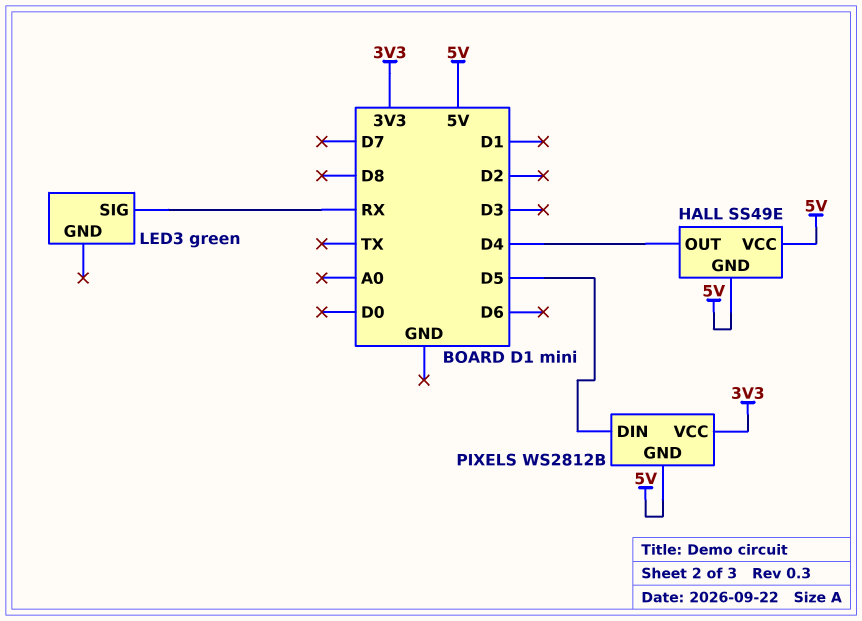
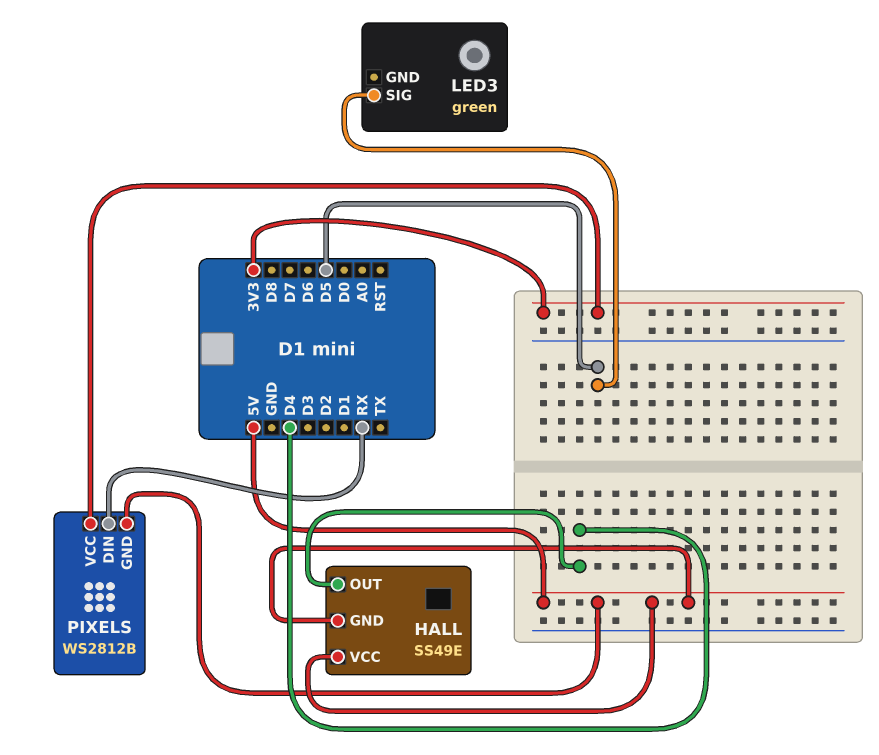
LED3 pin SIG: RX -> D5
PIXELS pin DIN: D5 -> RX

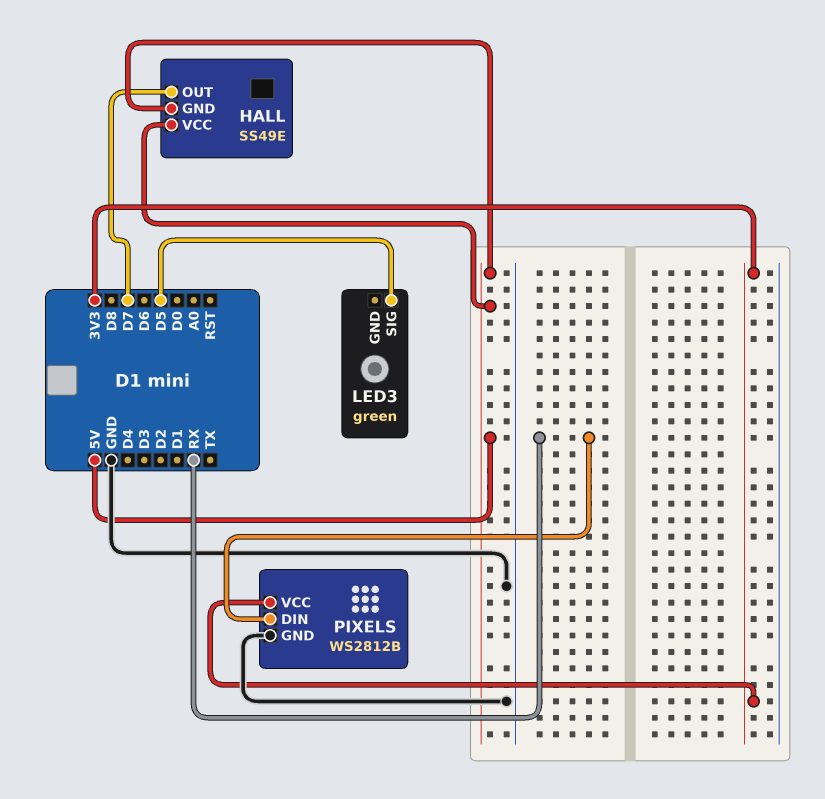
HALL pin OUT: D4 -> D7
PIXELS pin GND: 5V -> GND

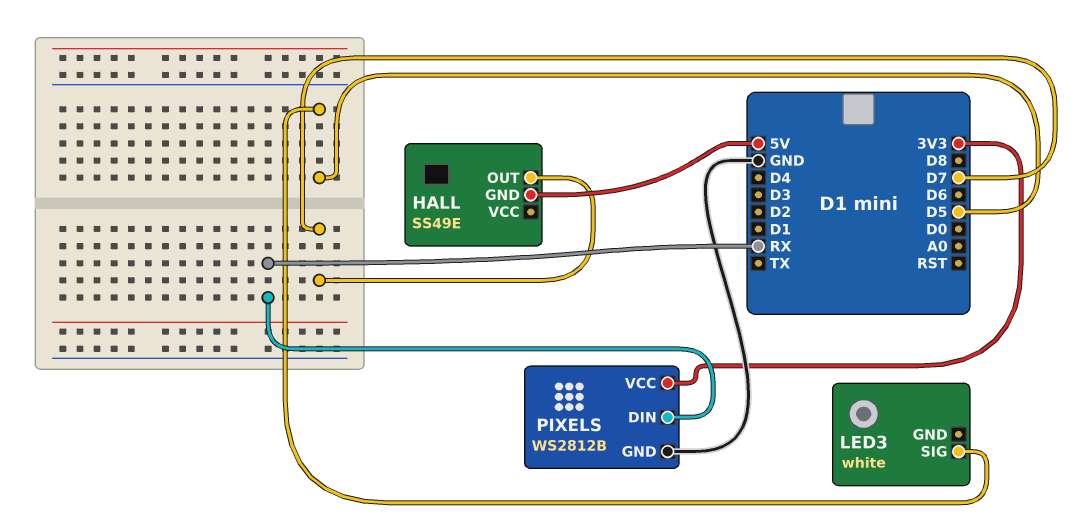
HALL pin VCC: 5V -> none
LED3: green -> white

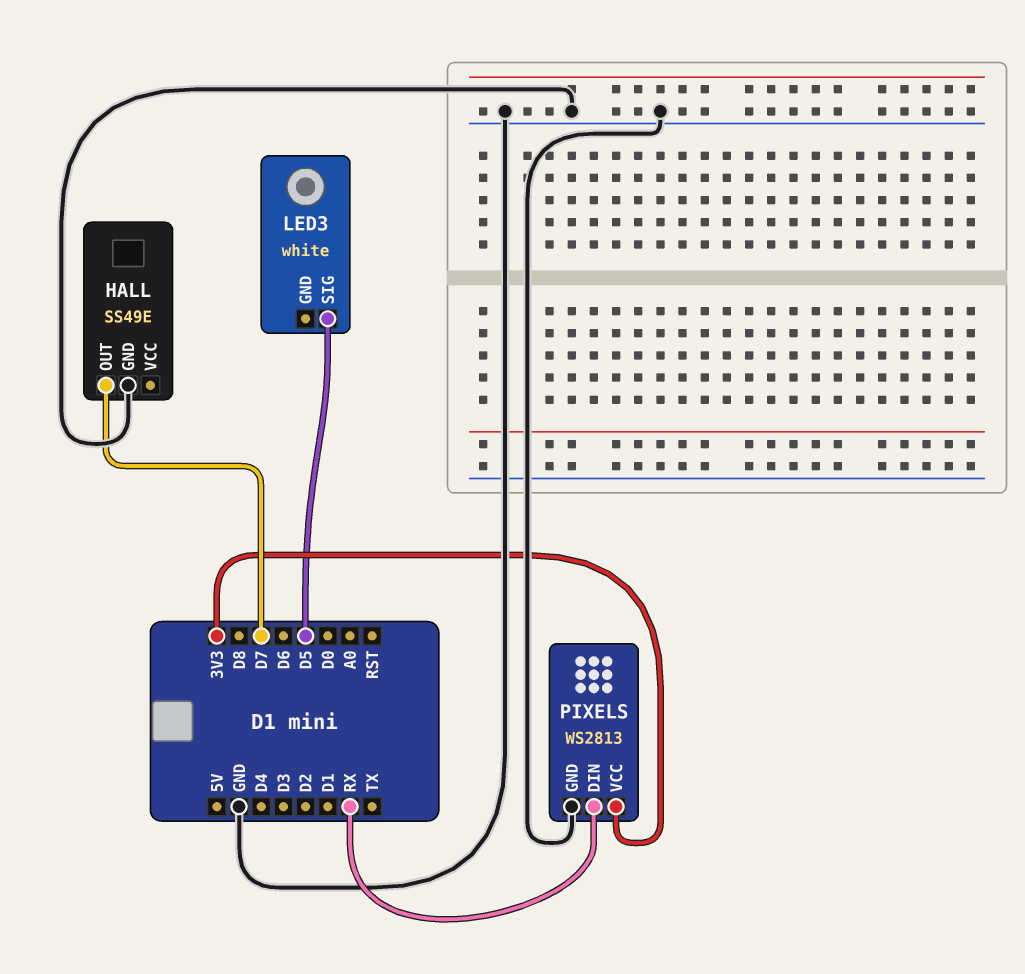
HALL pin GND: 5V -> GND
PIXELS: WS2812B -> WS2813

